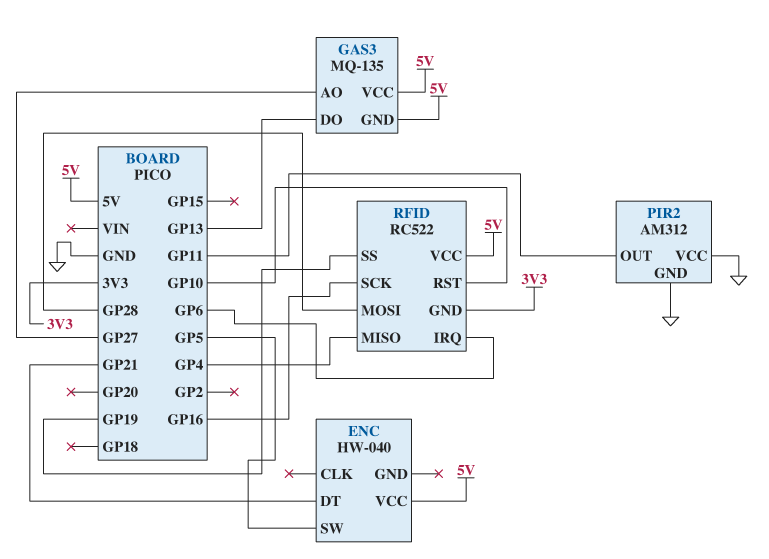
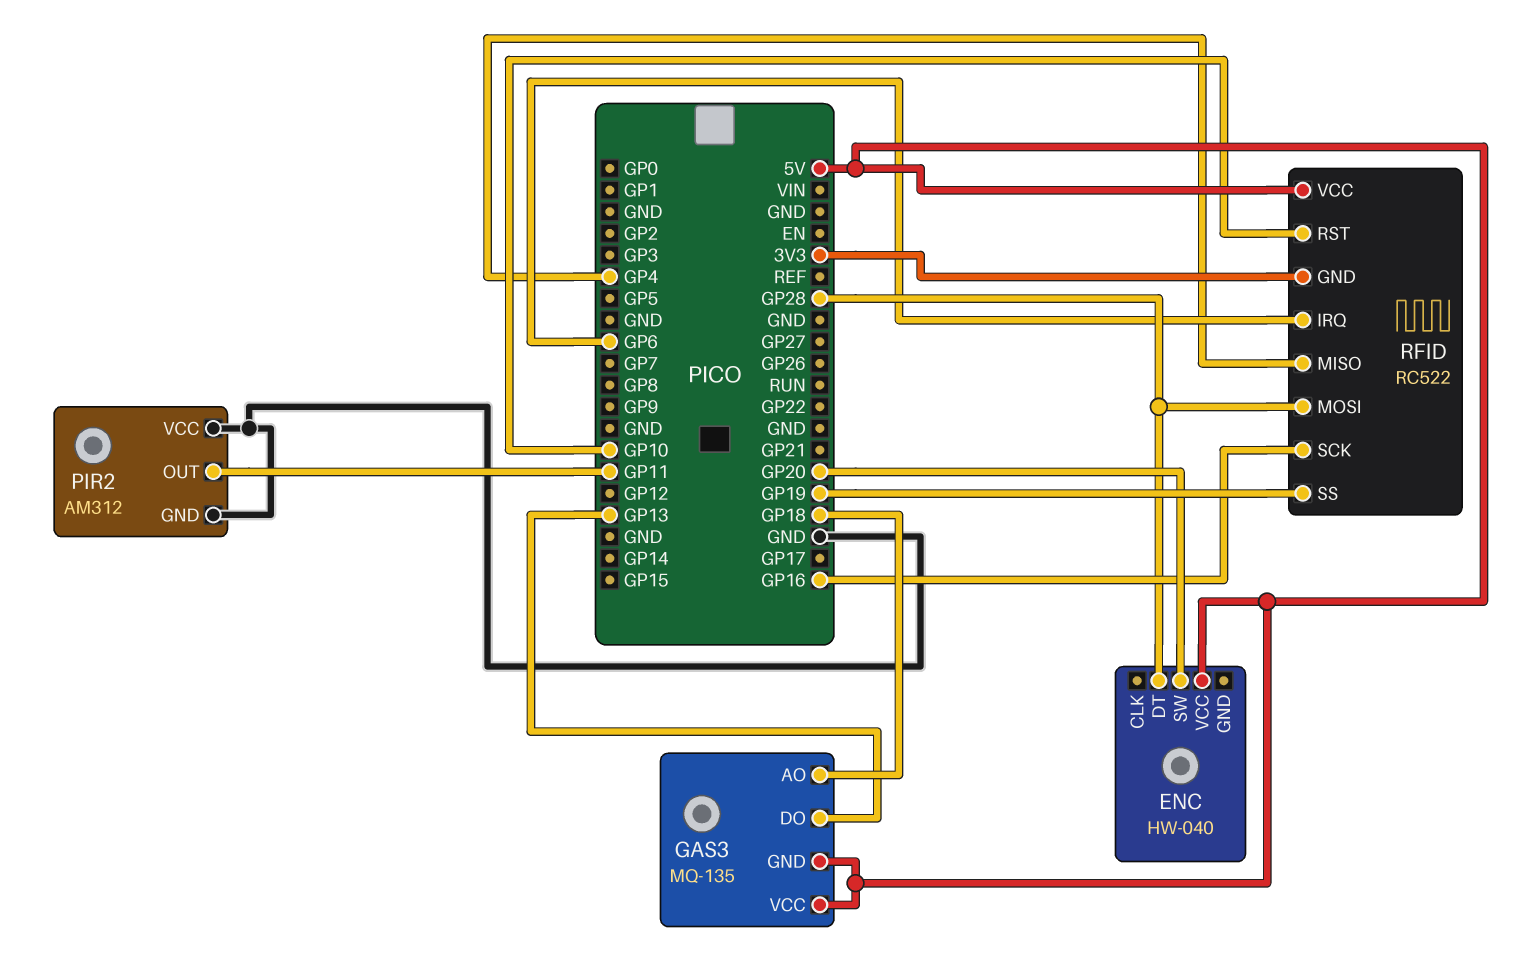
ENC pin DT: GP21 -> GP28
ENC pin SW: GP5 -> GP20
GAS3 pin AO: GP27 -> GP18

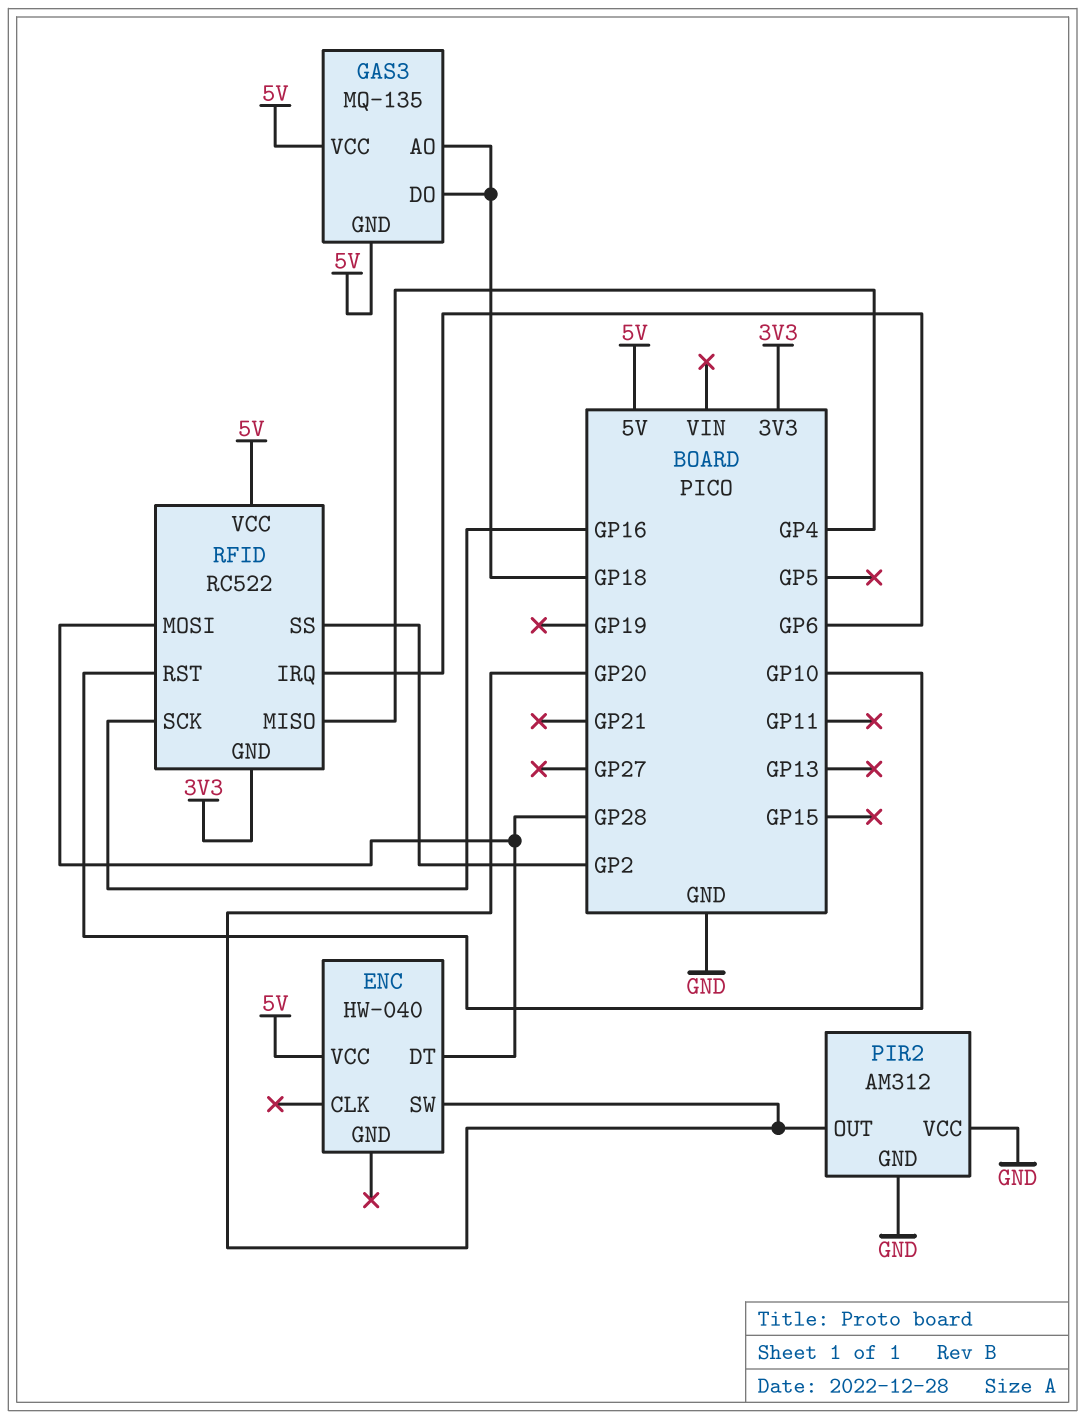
GAS3 pin DO: GP13 -> GP18
PIR2 pin OUT: GP11 -> GP20
RFID pin SS: GP19 -> GP2

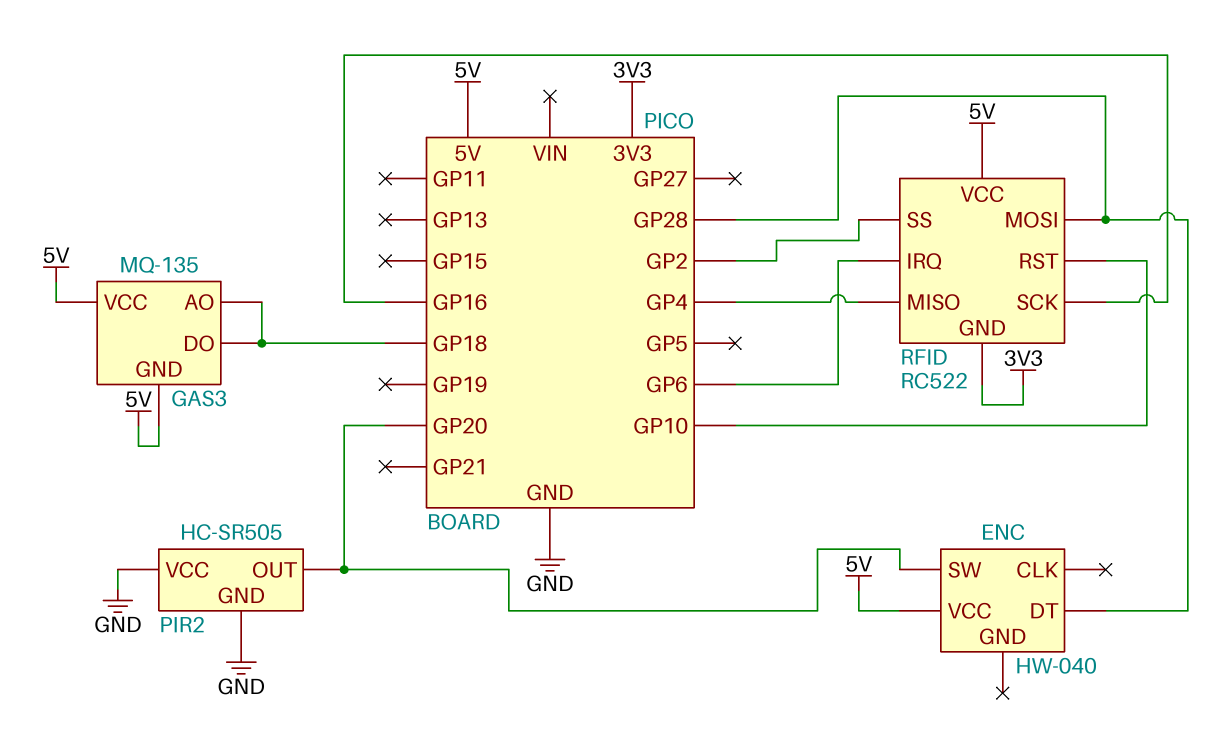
PIR2: AM312 -> HC-SR505

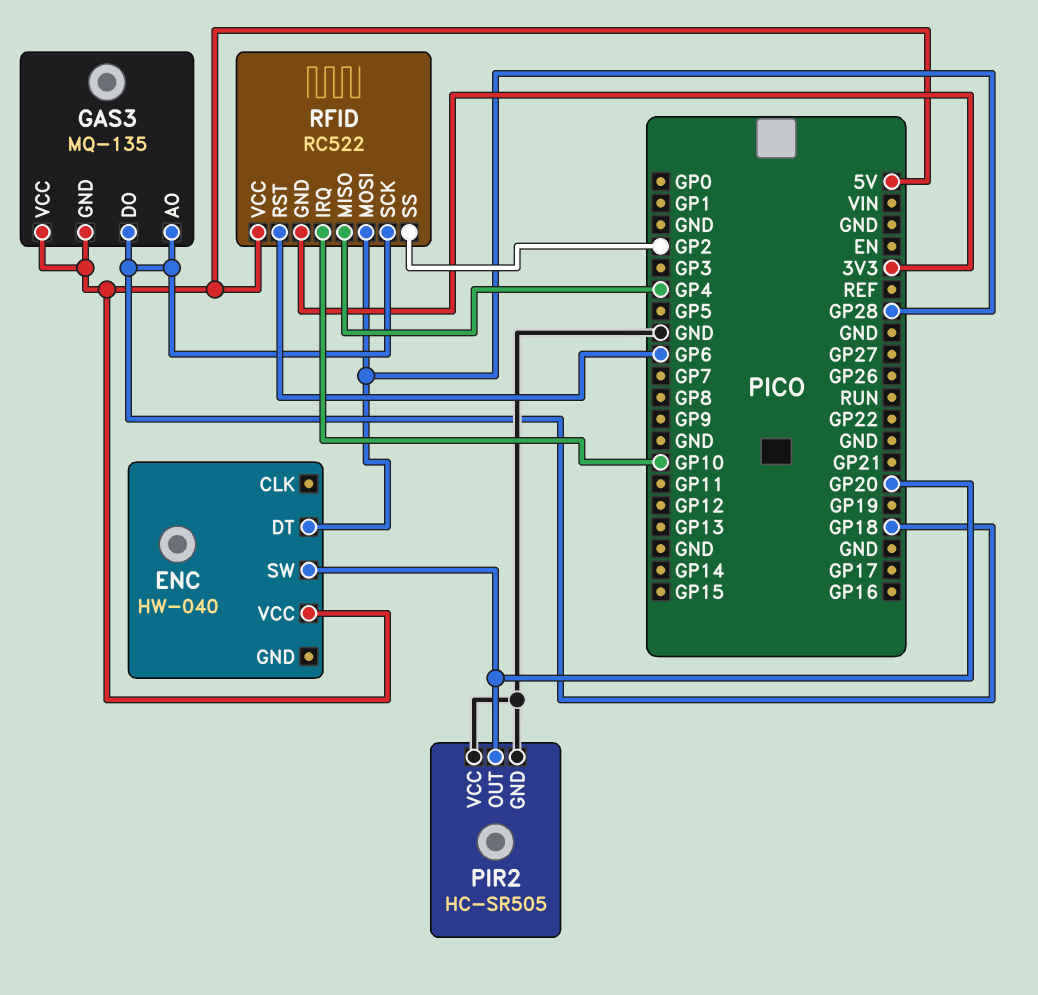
RFID pin IRQ: GP6 -> GP10
RFID pin RST: GP10 -> GP6
RFID pin SCK: GP16 -> GP18

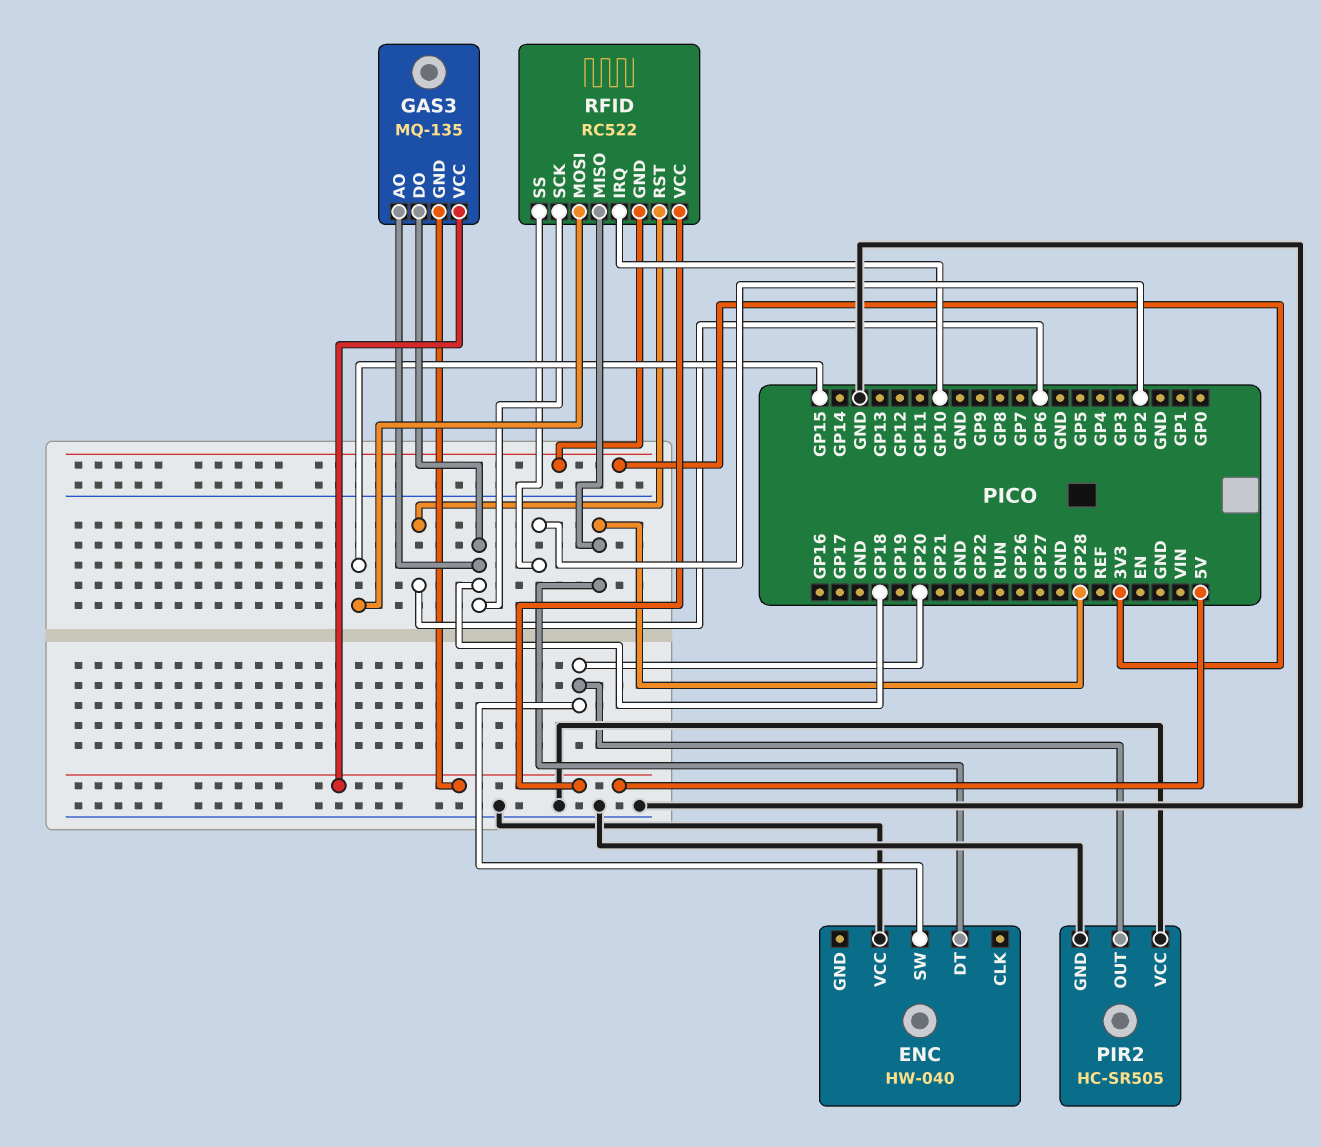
ENC pin VCC: 5V -> GND
RFID pin MISO: GP4 -> GP28
RFID pin MOSI: GP28 -> GP15

